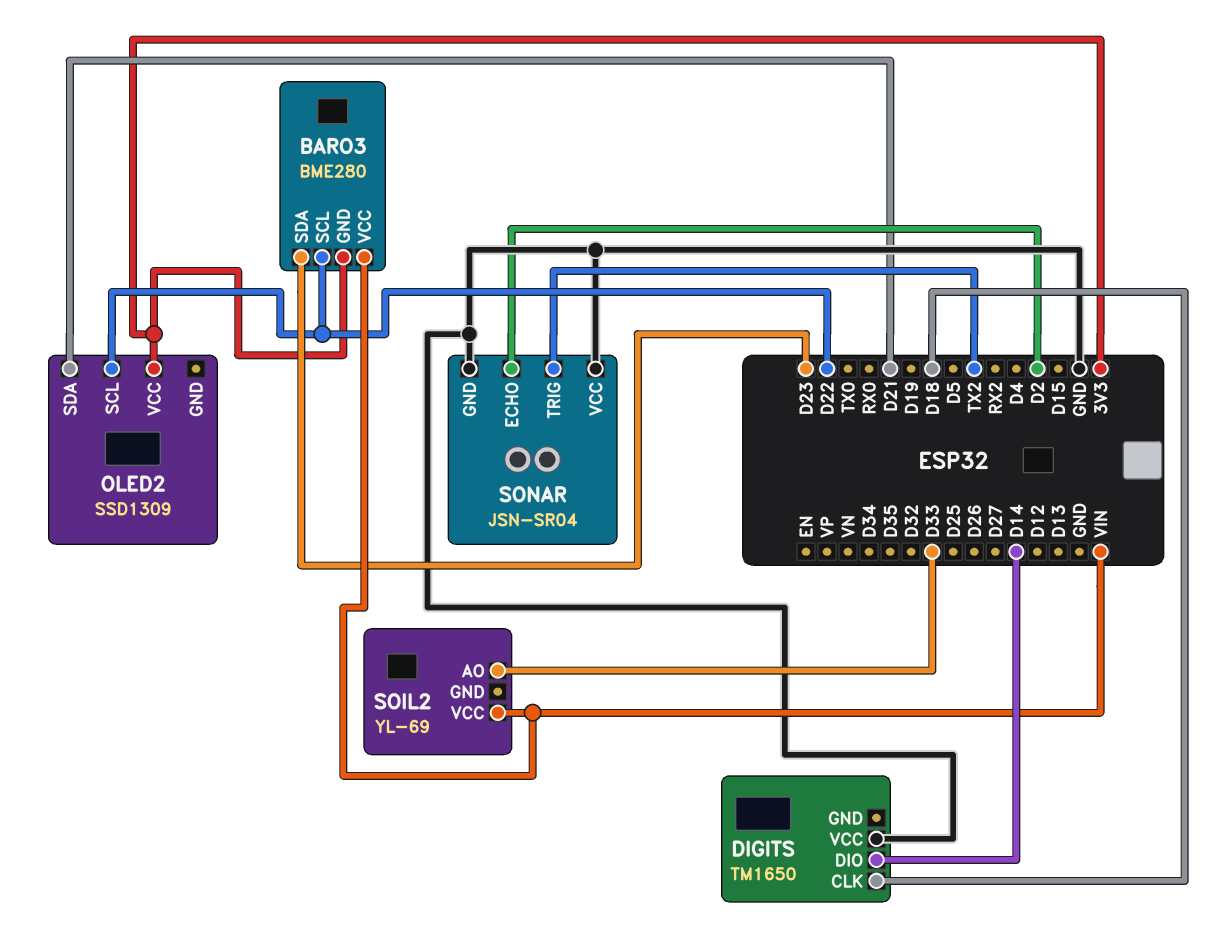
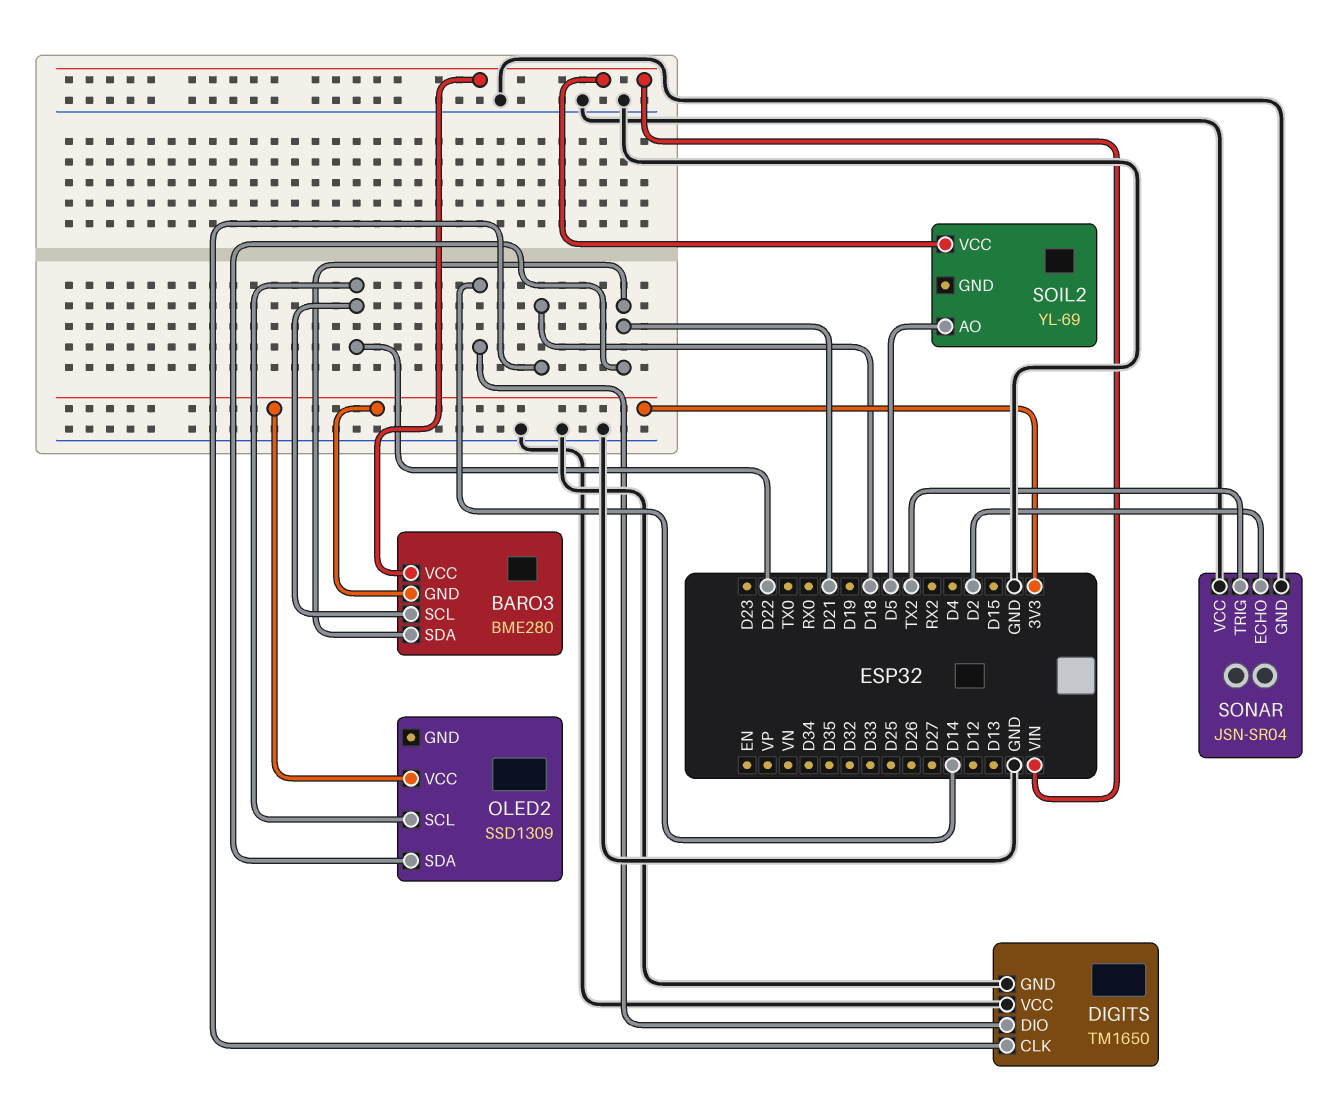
BARO3 pin SDA: D23 -> D21
DIGITS pin GND: none -> GND
SOIL2 pin AO: D33 -> D5

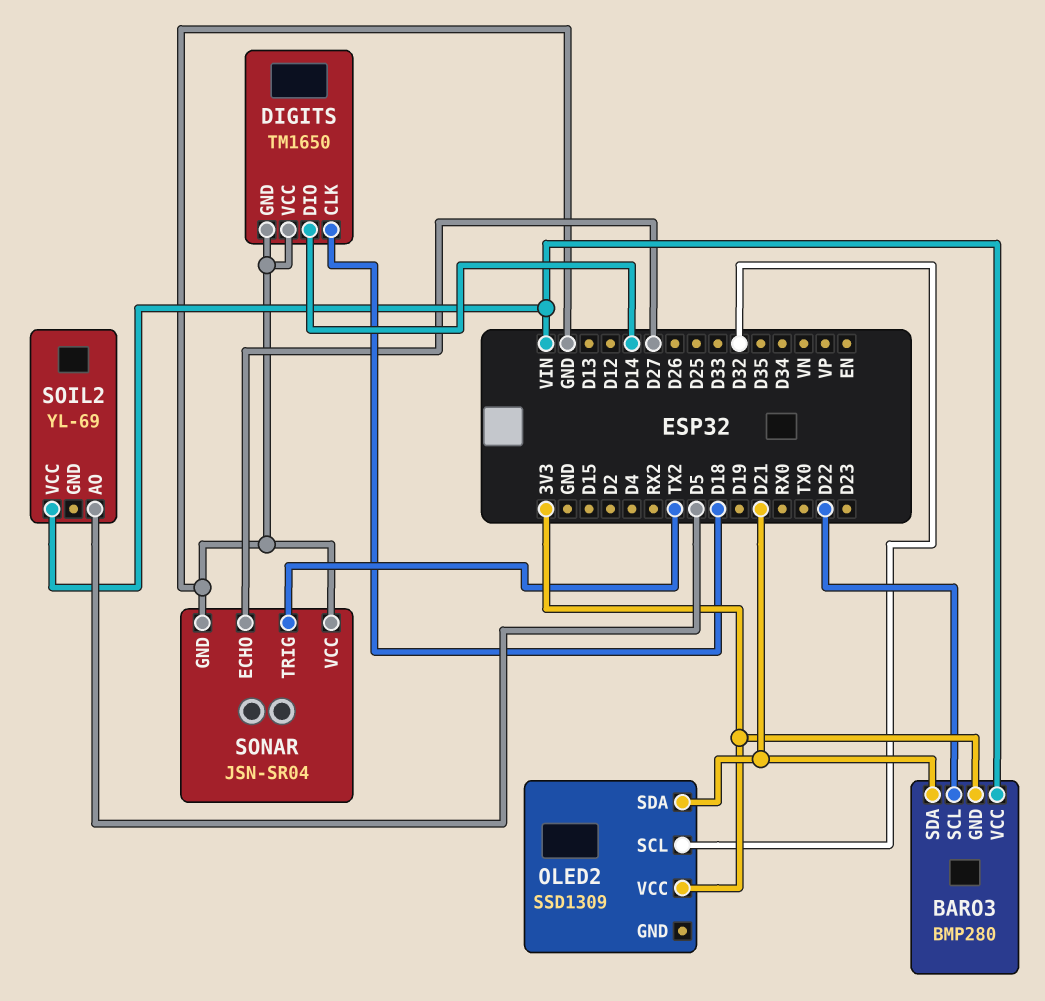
BARO3: BME280 -> BMP280
OLED2 pin SCL: D22 -> D32
SONAR pin ECHO: D2 -> D27

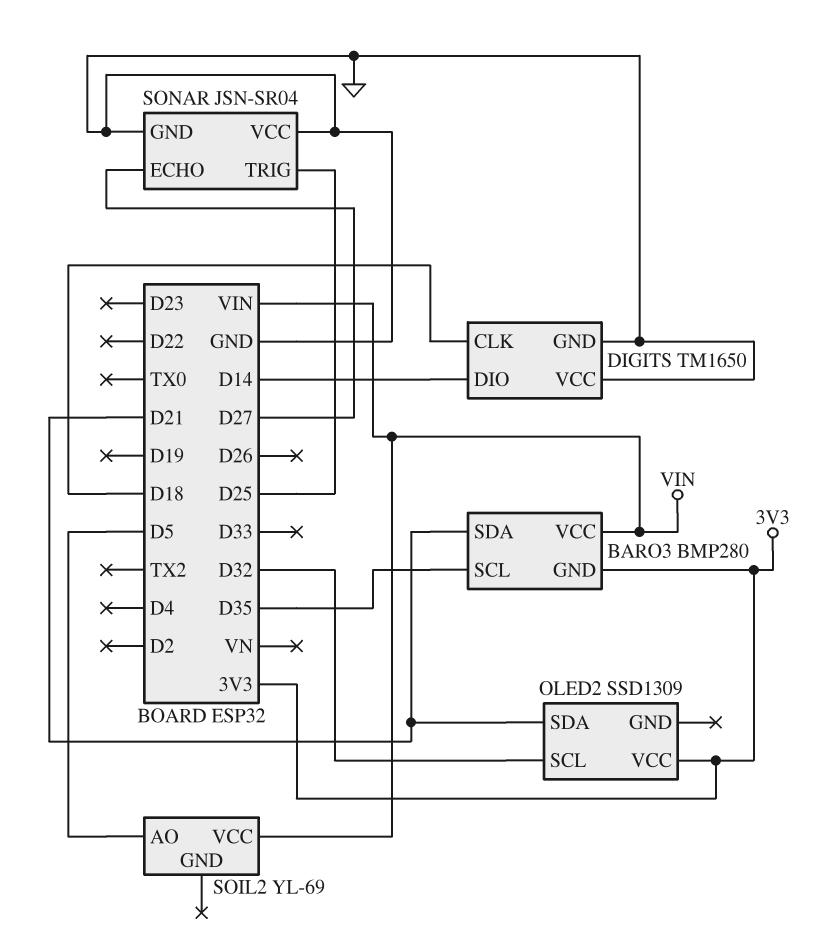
BARO3 pin SCL: D22 -> D35
SONAR pin TRIG: TX2 -> D25

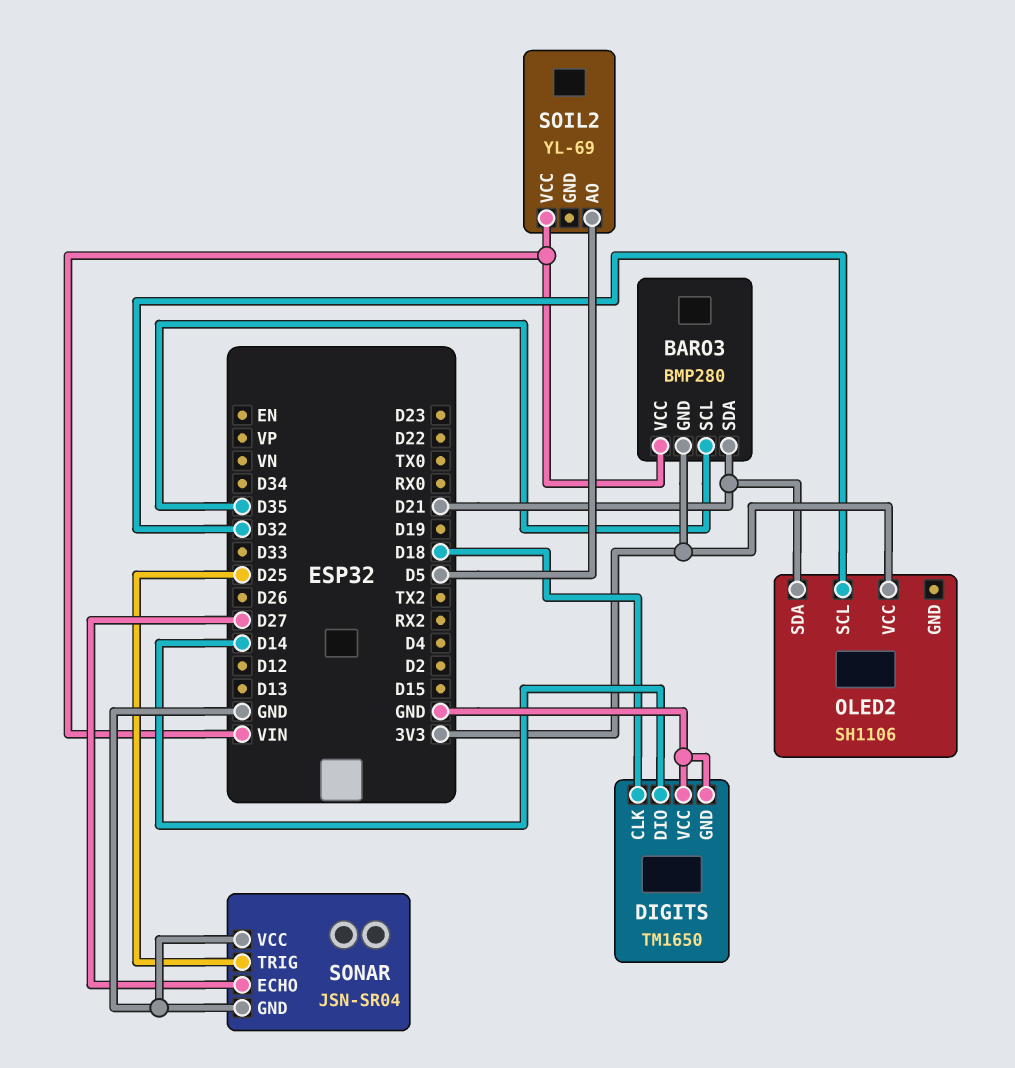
OLED2: SSD1309 -> SH1106

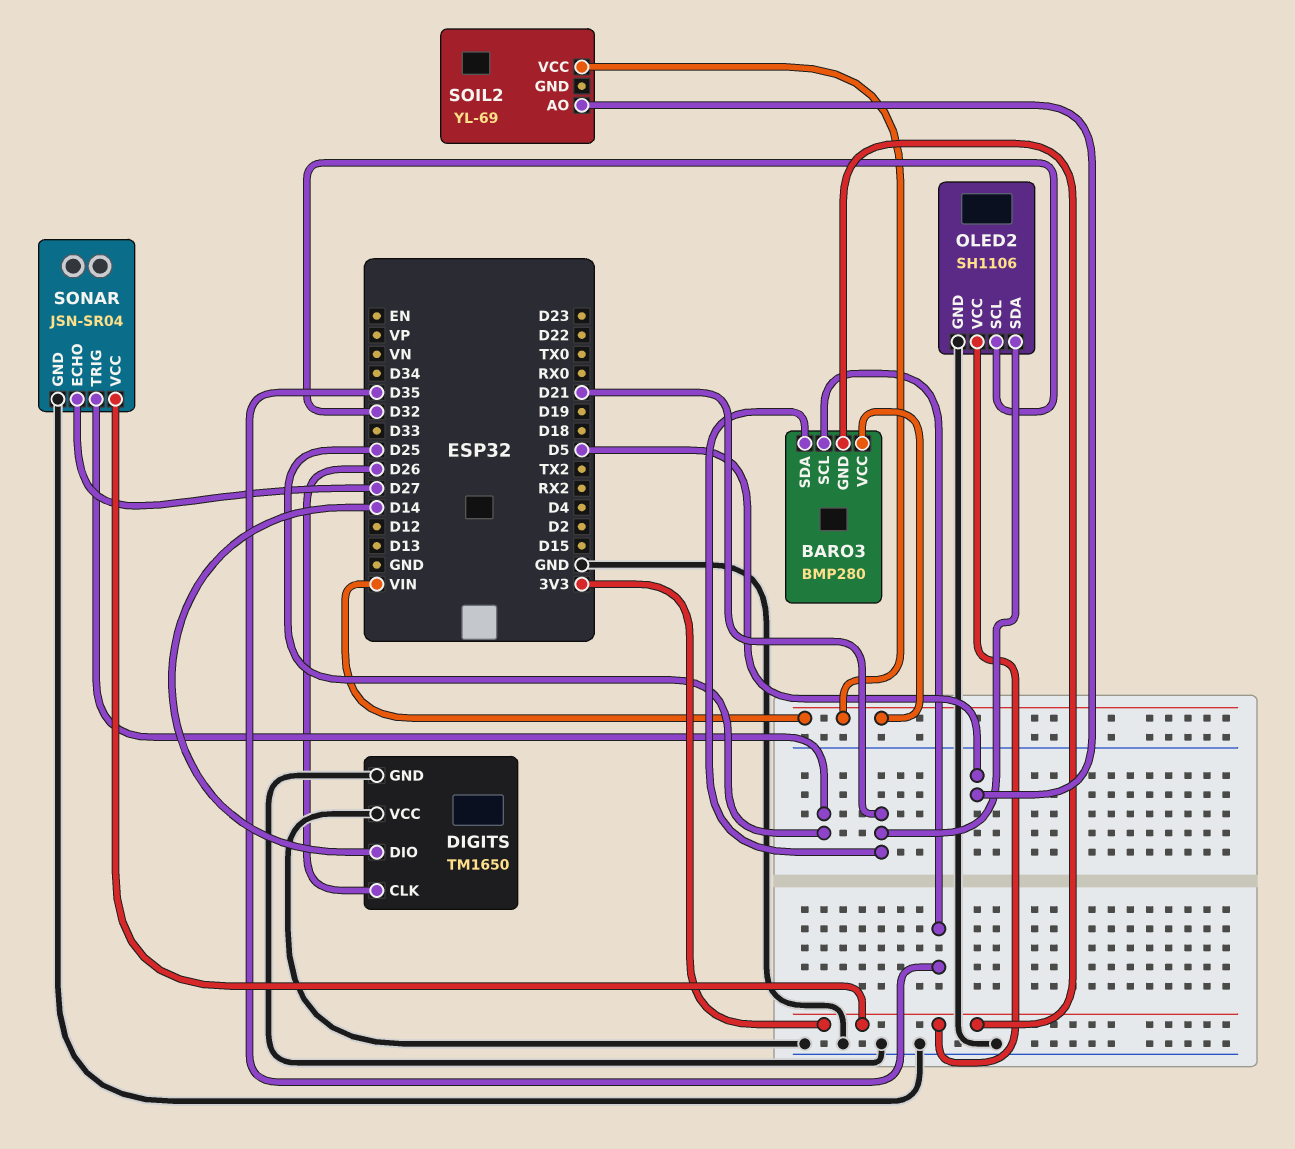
DIGITS pin CLK: D18 -> D26
OLED2 pin GND: none -> GND
SONAR pin VCC: GND -> 3V3

